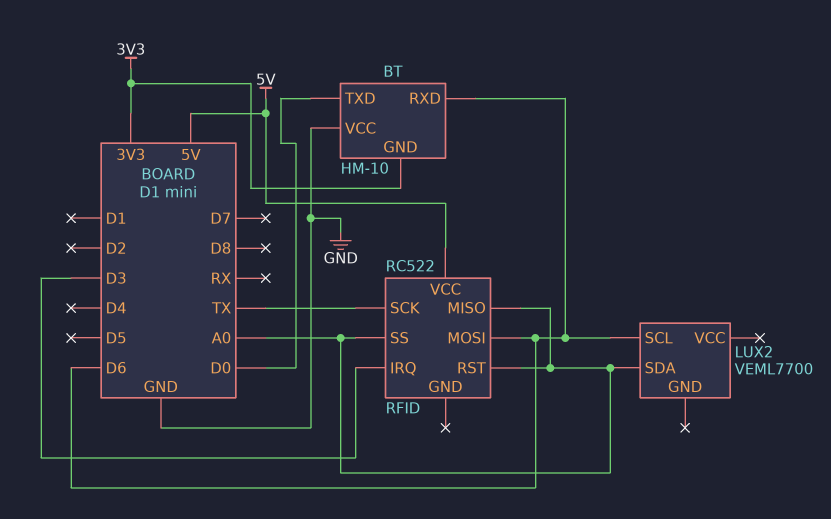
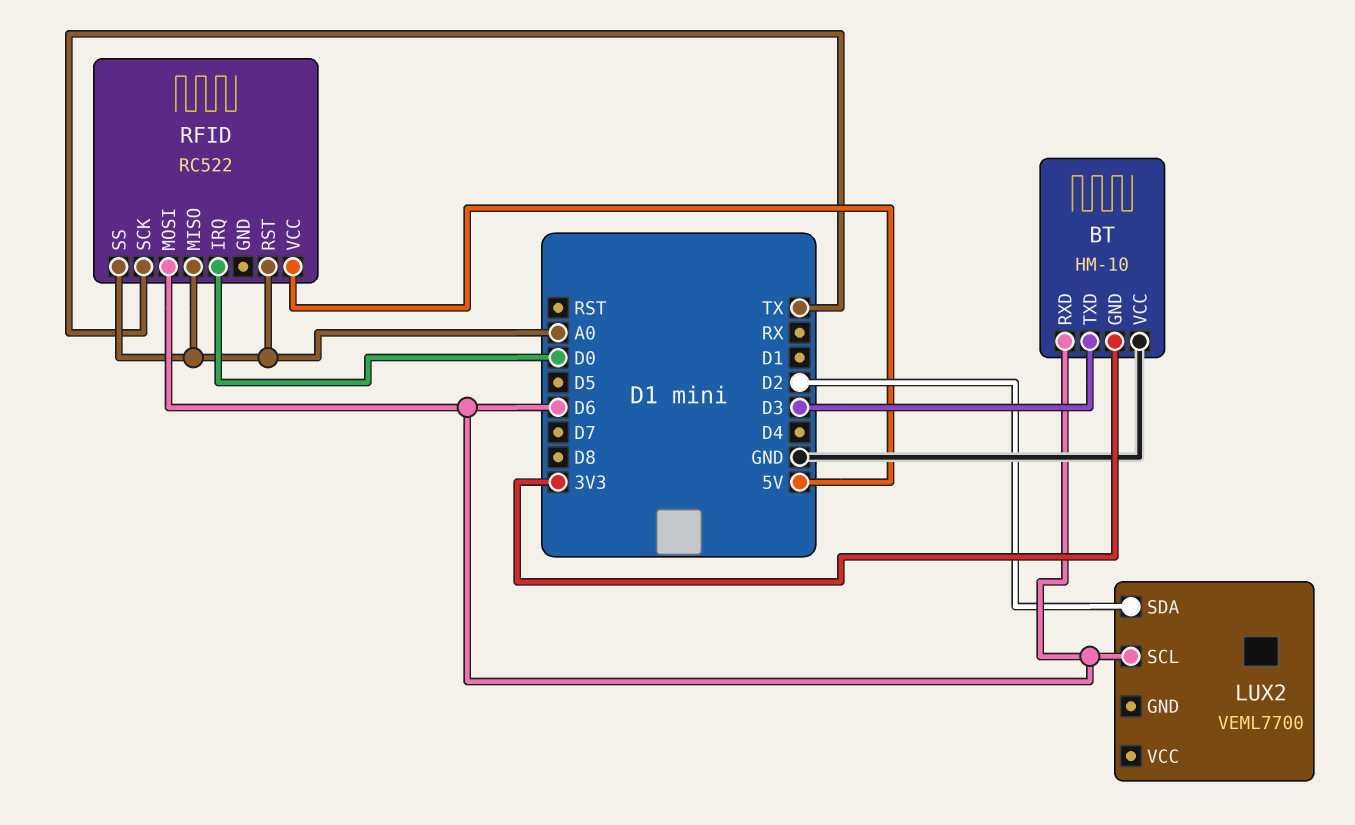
BT pin TXD: D0 -> D3
LUX2 pin SDA: A0 -> D2
RFID pin IRQ: D3 -> D0

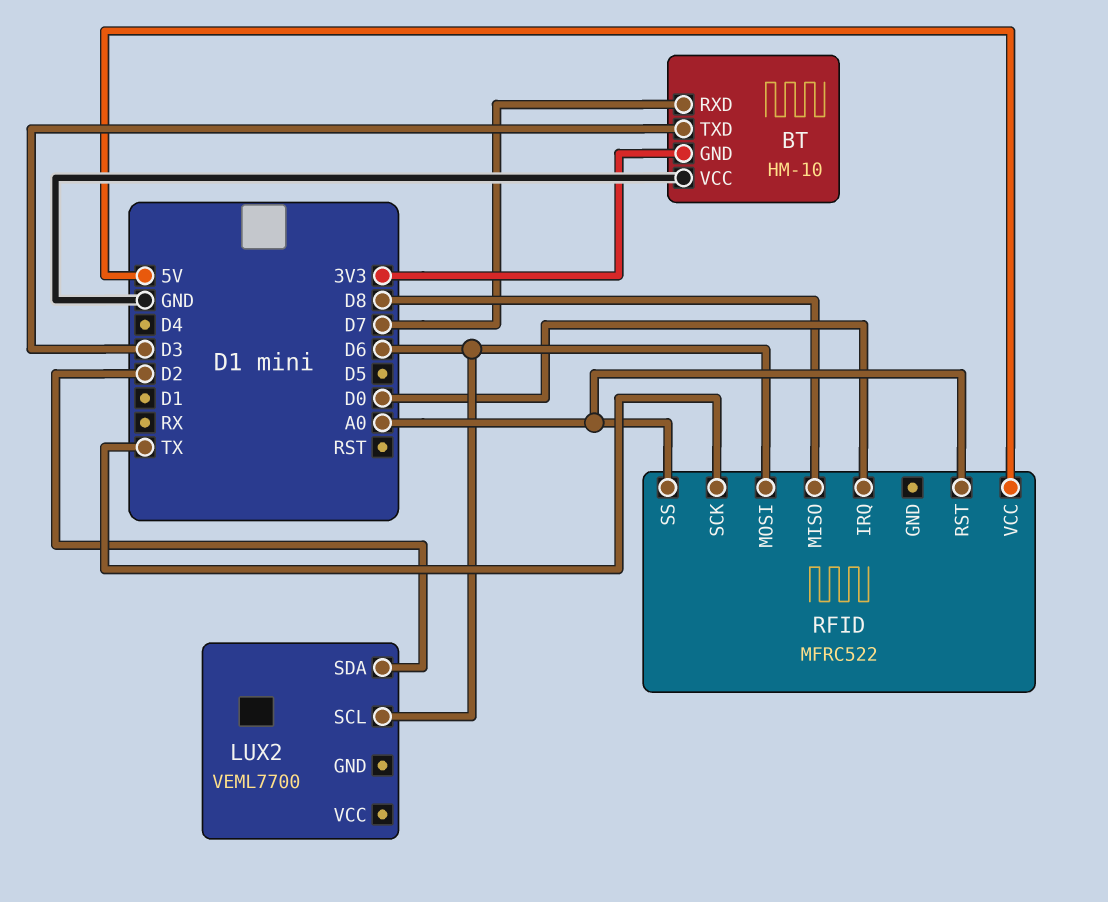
BT pin RXD: D6 -> D7
RFID: RC522 -> MFRC522
RFID pin MISO: A0 -> D8

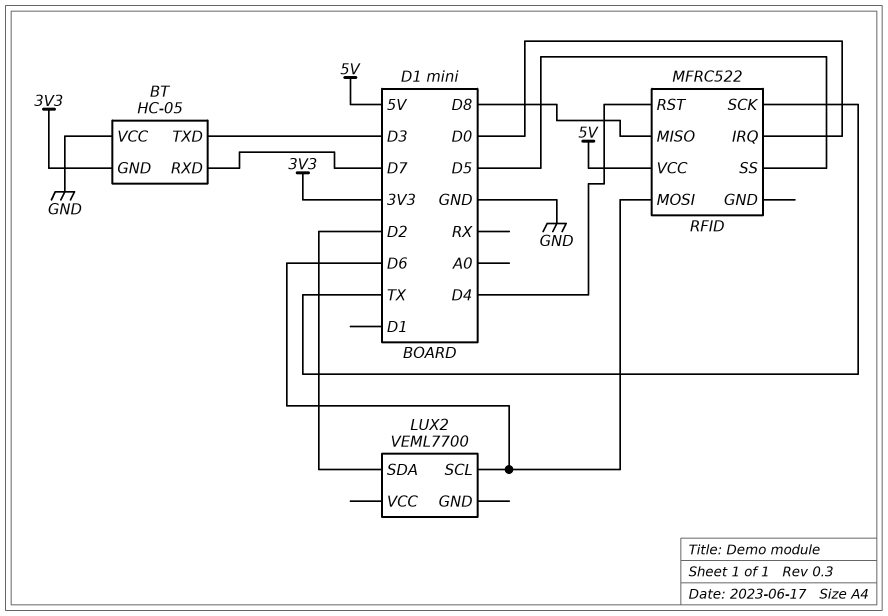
BT: HM-10 -> HC-05
RFID pin RST: A0 -> D4
RFID pin SS: A0 -> D5

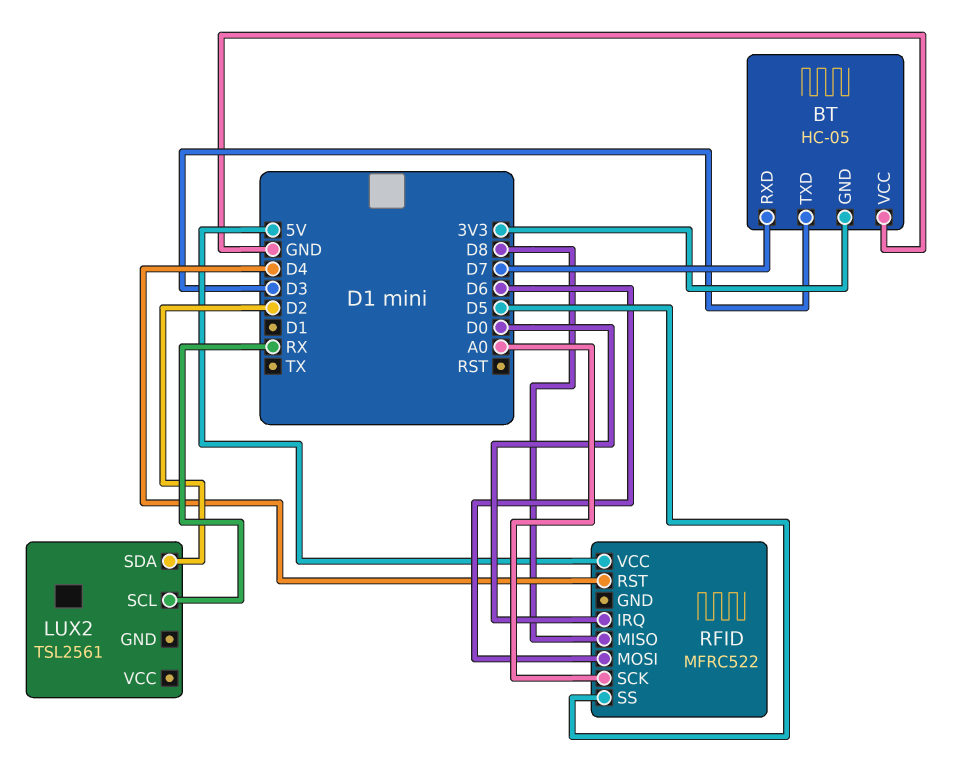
LUX2: VEML7700 -> TSL2561
LUX2 pin SCL: D6 -> RX
RFID pin SCK: TX -> A0

